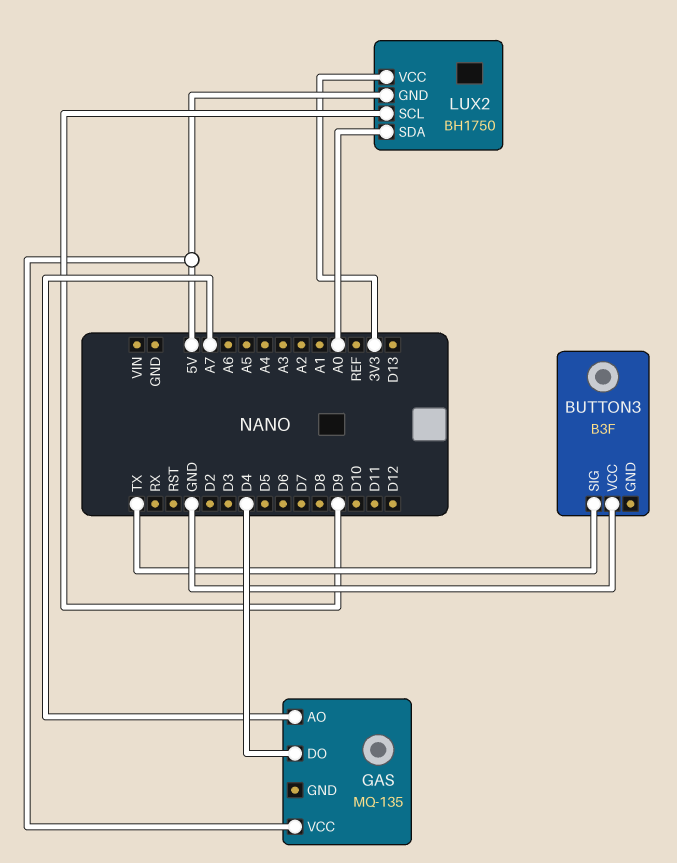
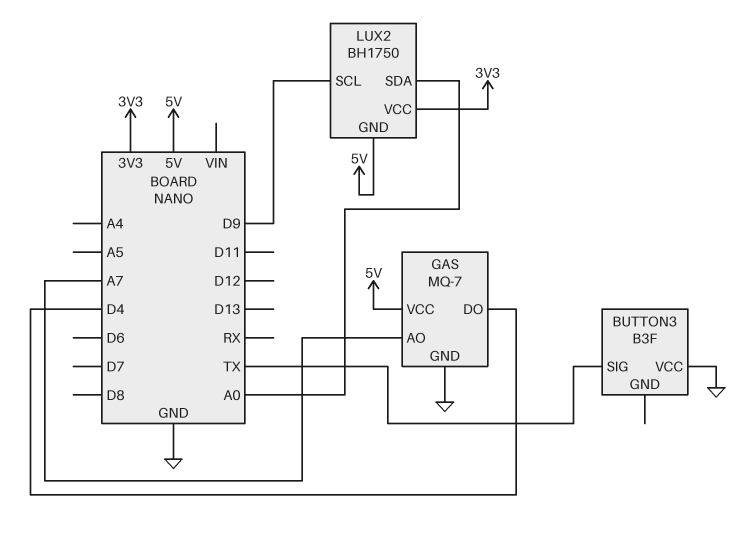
GAS: MQ-135 -> MQ-7
GAS pin GND: none -> GND

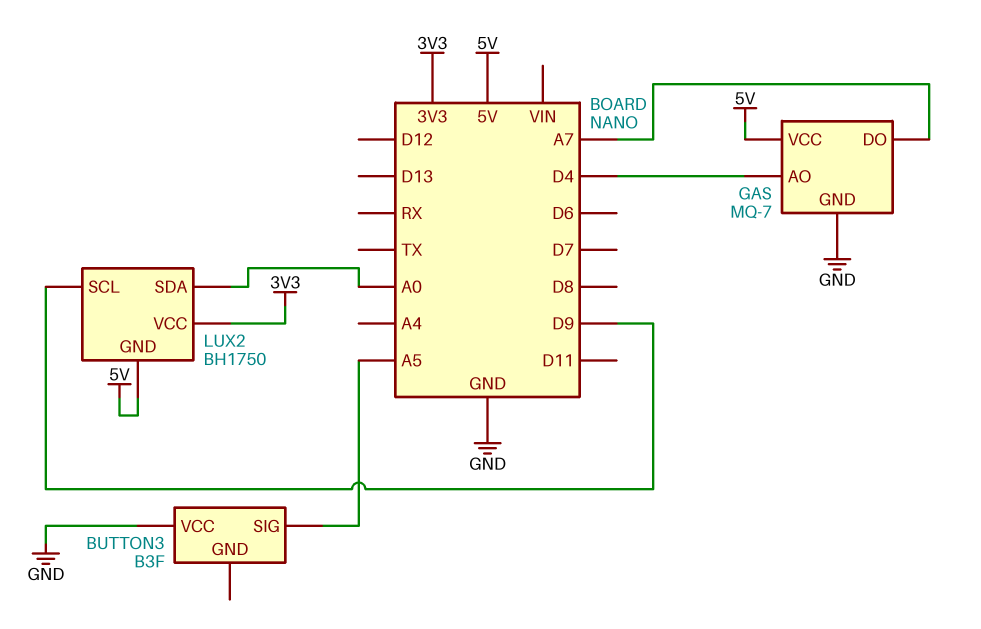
BUTTON3 pin SIG: TX -> A5
GAS pin AO: A7 -> D4
GAS pin DO: D4 -> A7

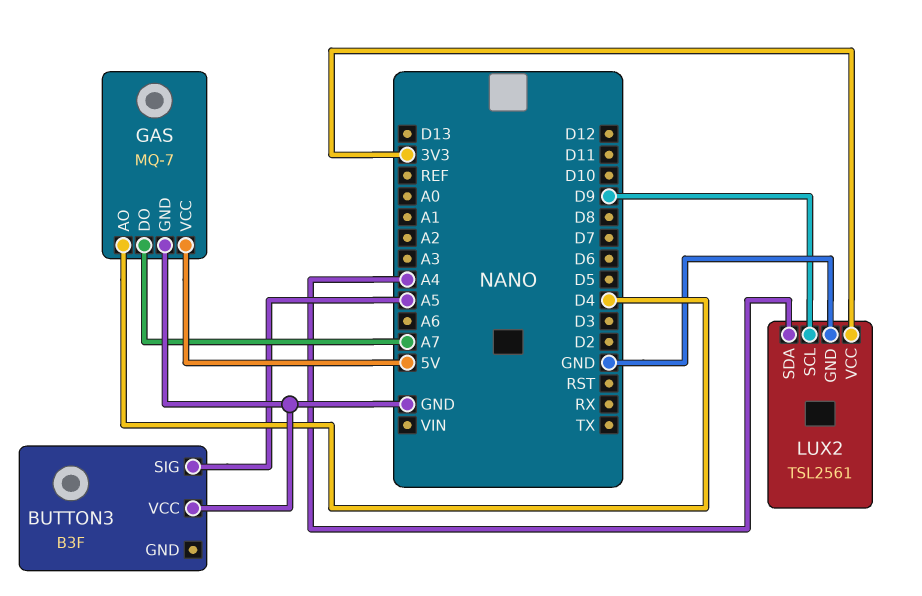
LUX2: BH1750 -> TSL2561
LUX2 pin GND: 5V -> GND
LUX2 pin SDA: A0 -> A4

